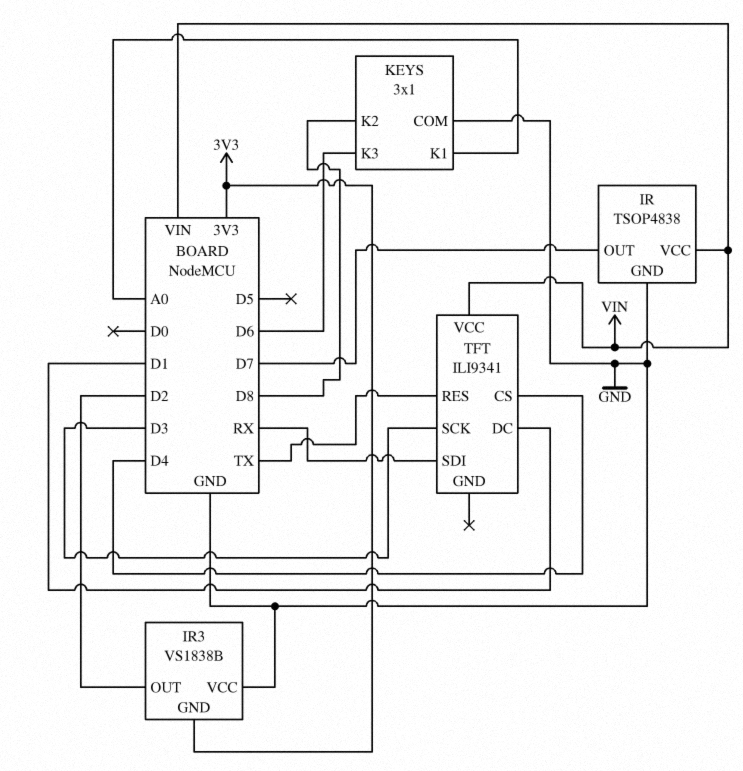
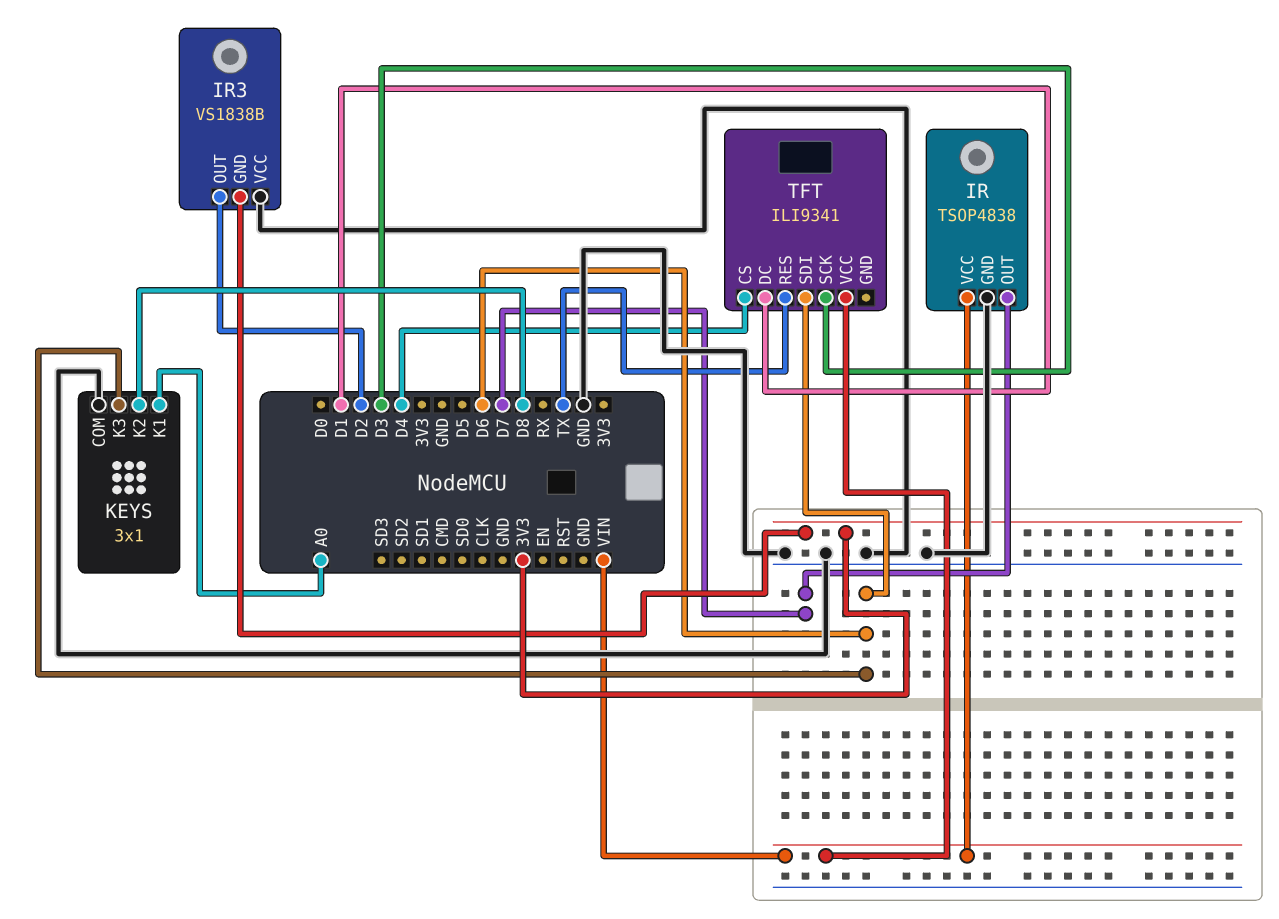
TFT pin SDI: RX -> D6

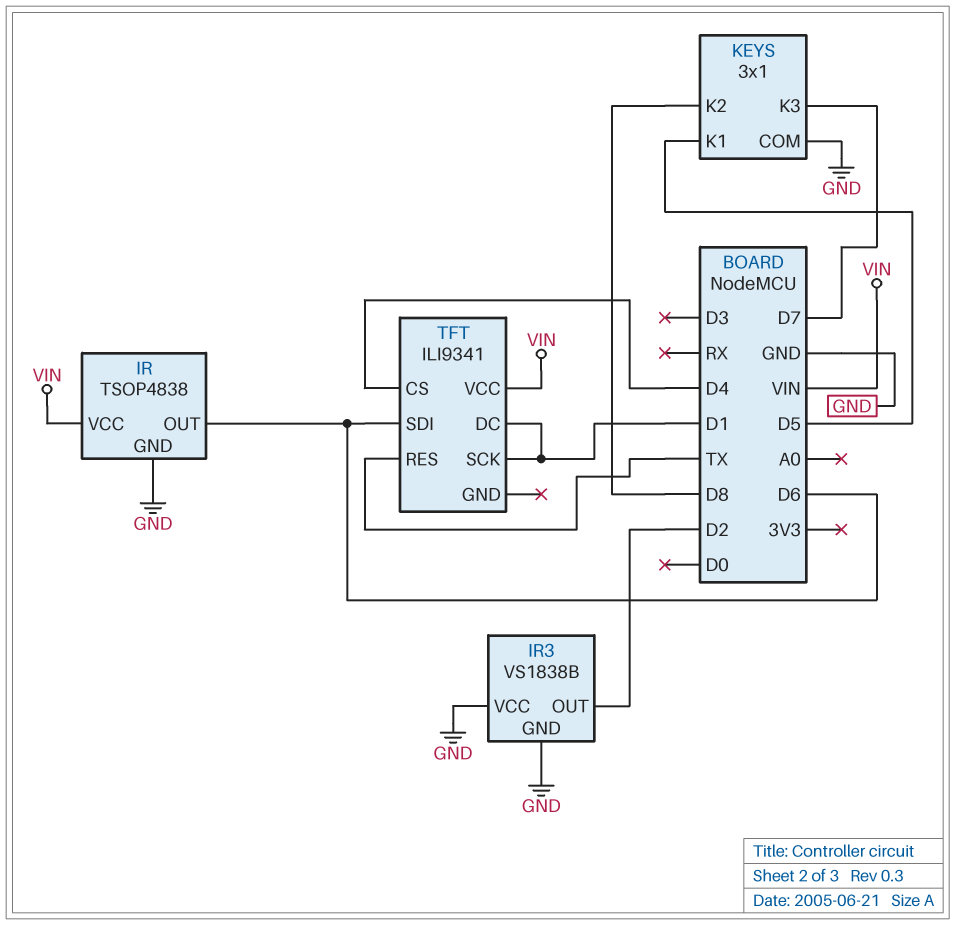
IR pin OUT: D7 -> D6
IR3 pin GND: 3V3 -> GND
KEYS pin K1: A0 -> D5
KEYS pin K3: D6 -> D7
TFT pin SCK: D3 -> D1

